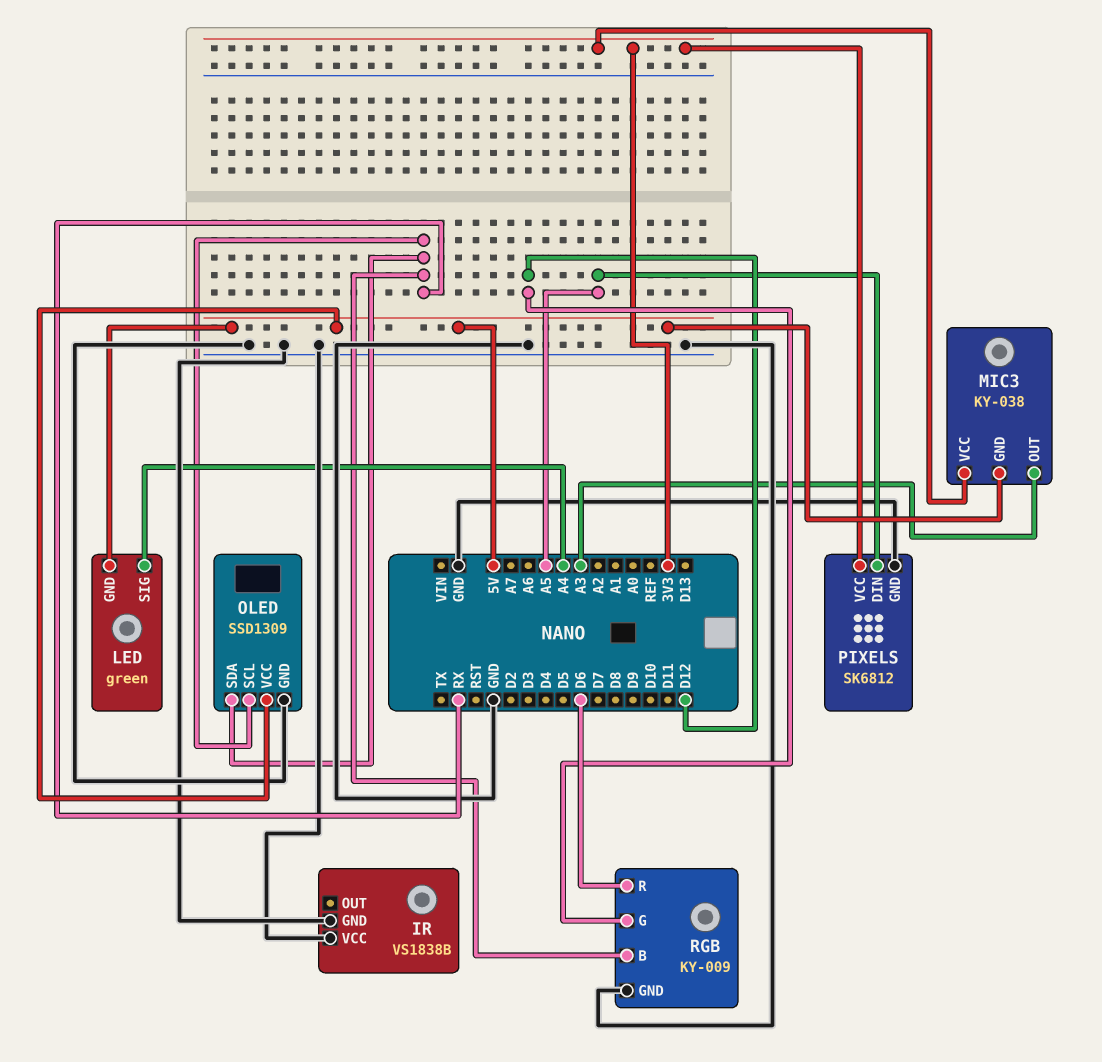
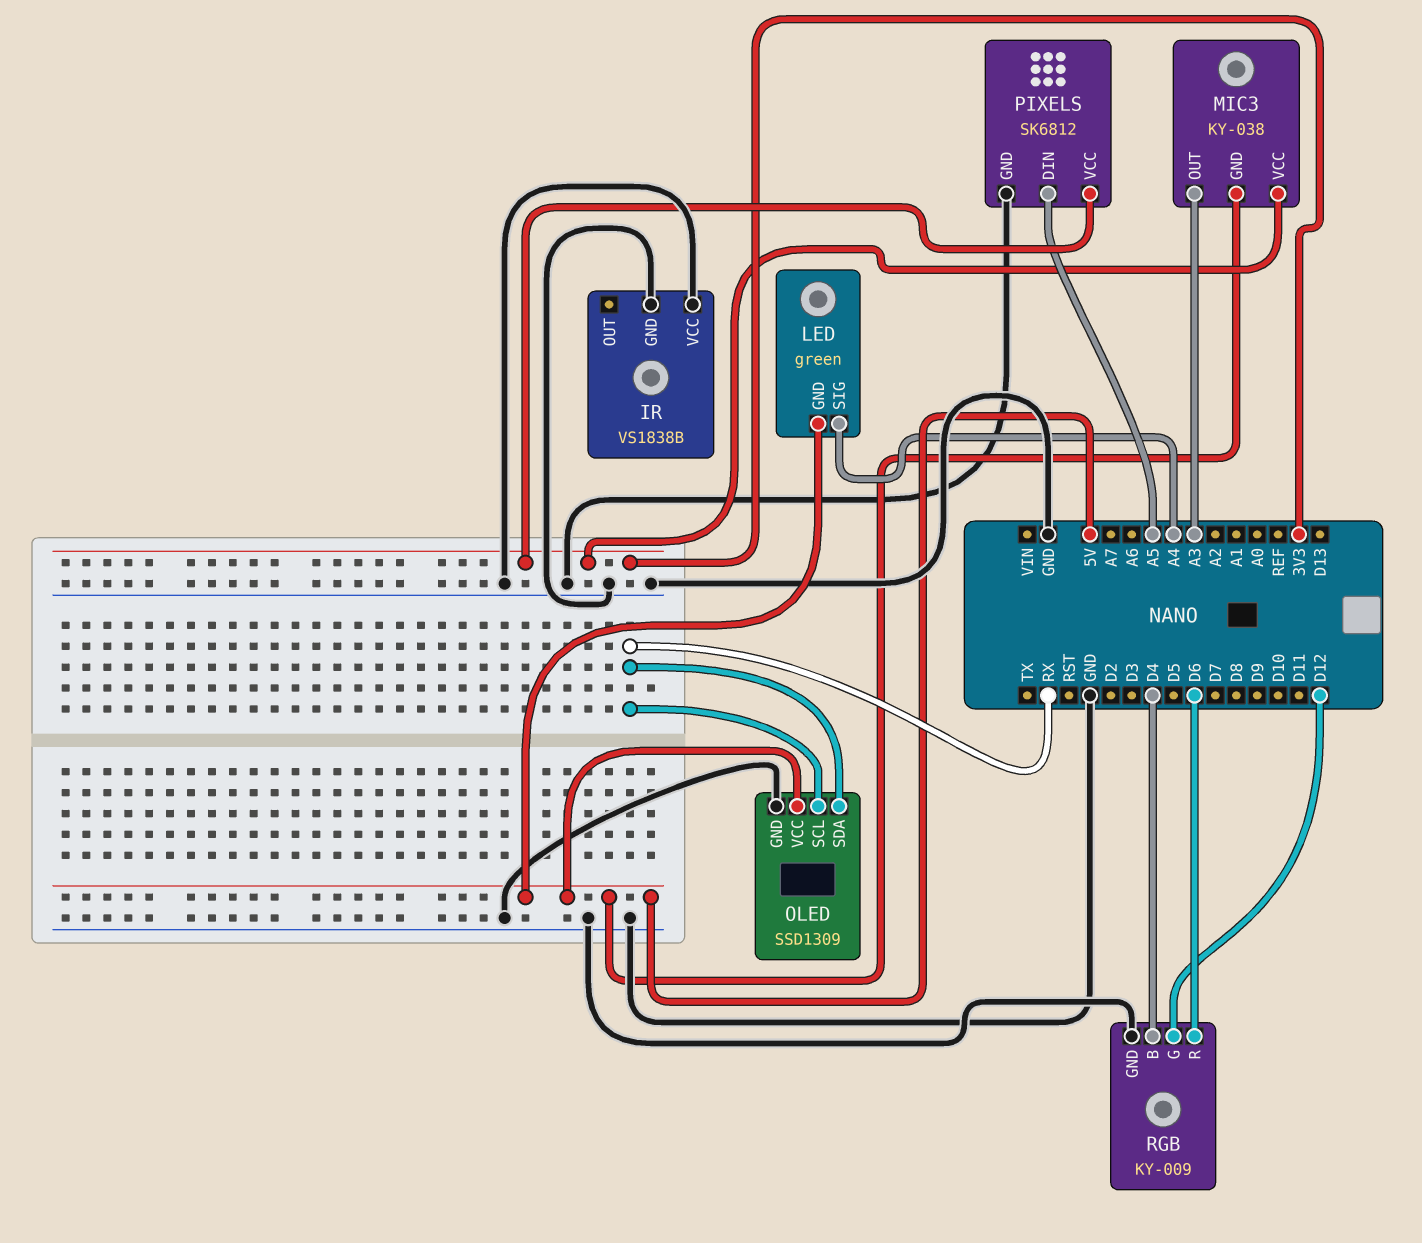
RGB pin B: RX -> D4

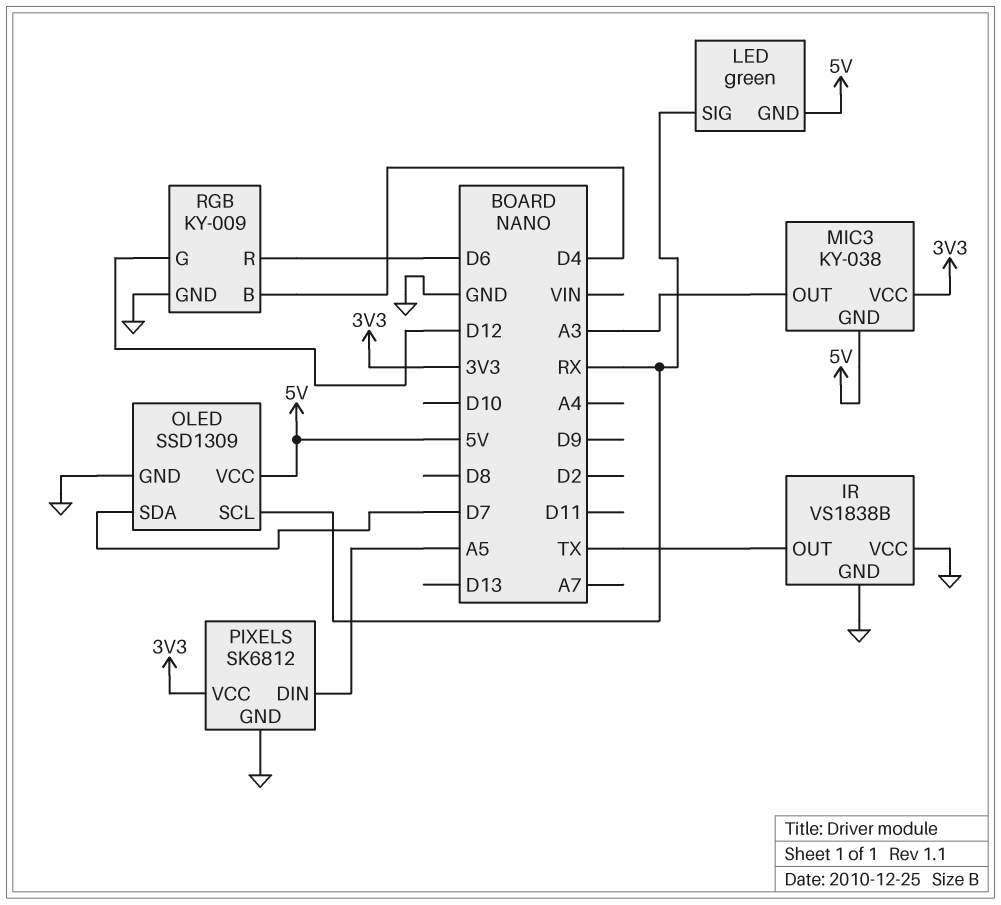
IR pin OUT: none -> TX
LED pin SIG: A4 -> RX
OLED pin SDA: RX -> D7

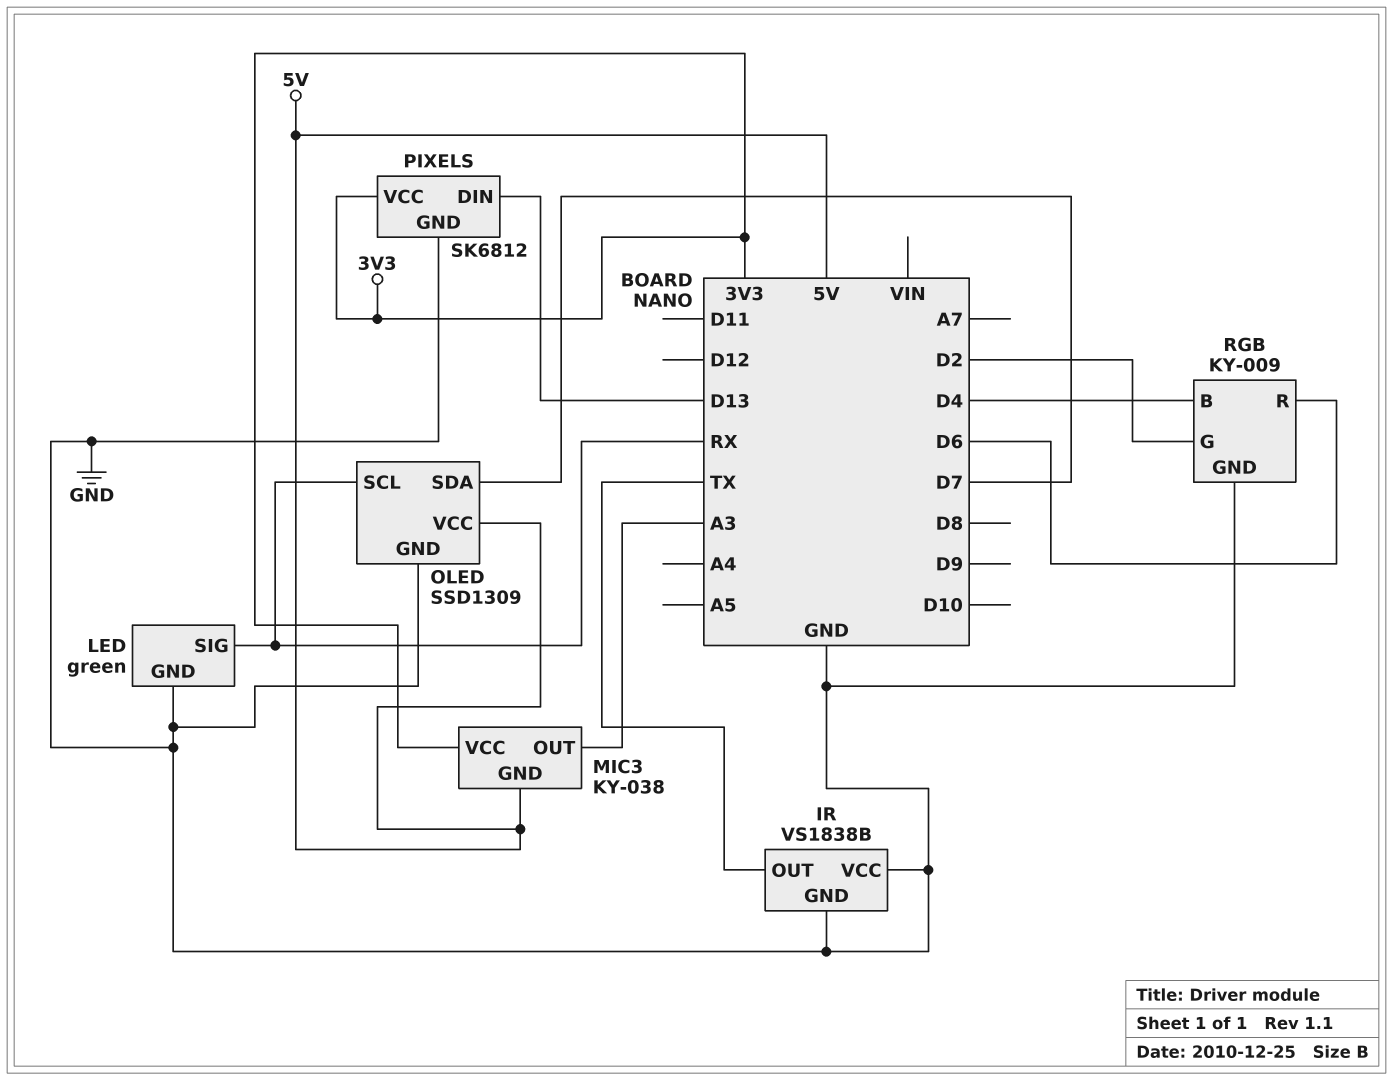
LED pin GND: 5V -> GND
PIXELS pin DIN: A5 -> D13
RGB pin G: D12 -> D2

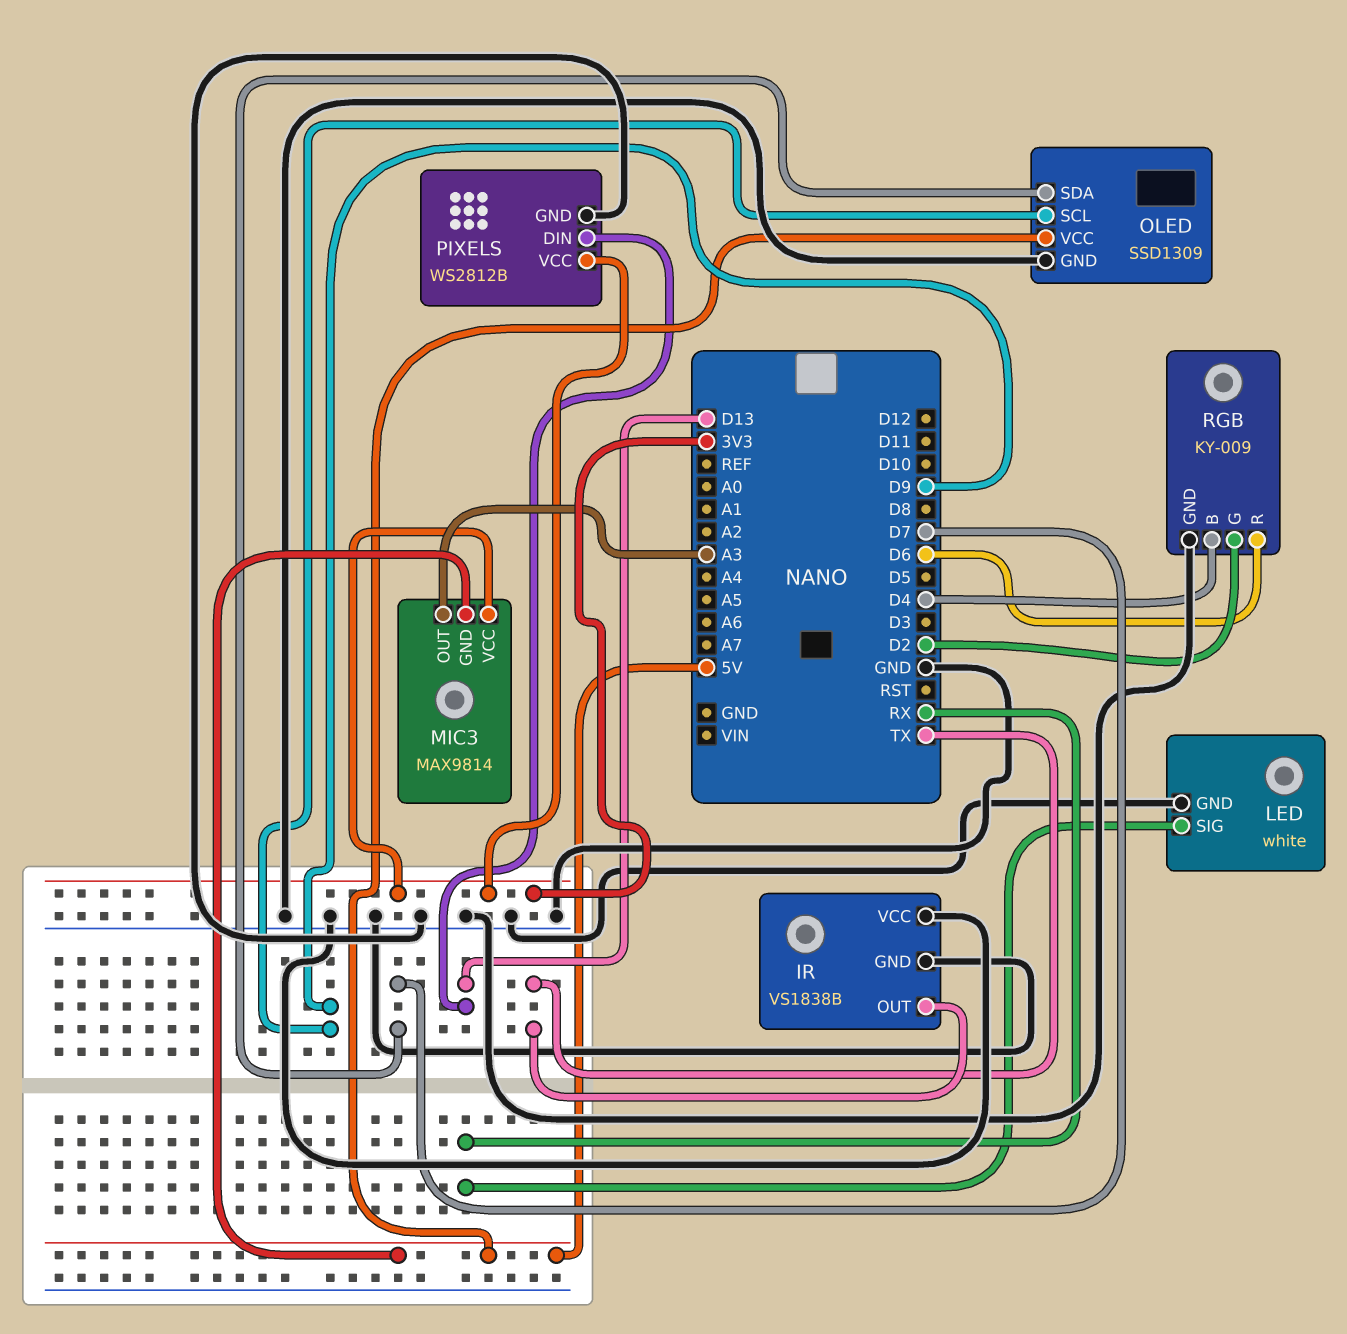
LED: green -> white
MIC3: KY-038 -> MAX9814
OLED pin SCL: RX -> D9
PIXELS: SK6812 -> WS2812B

